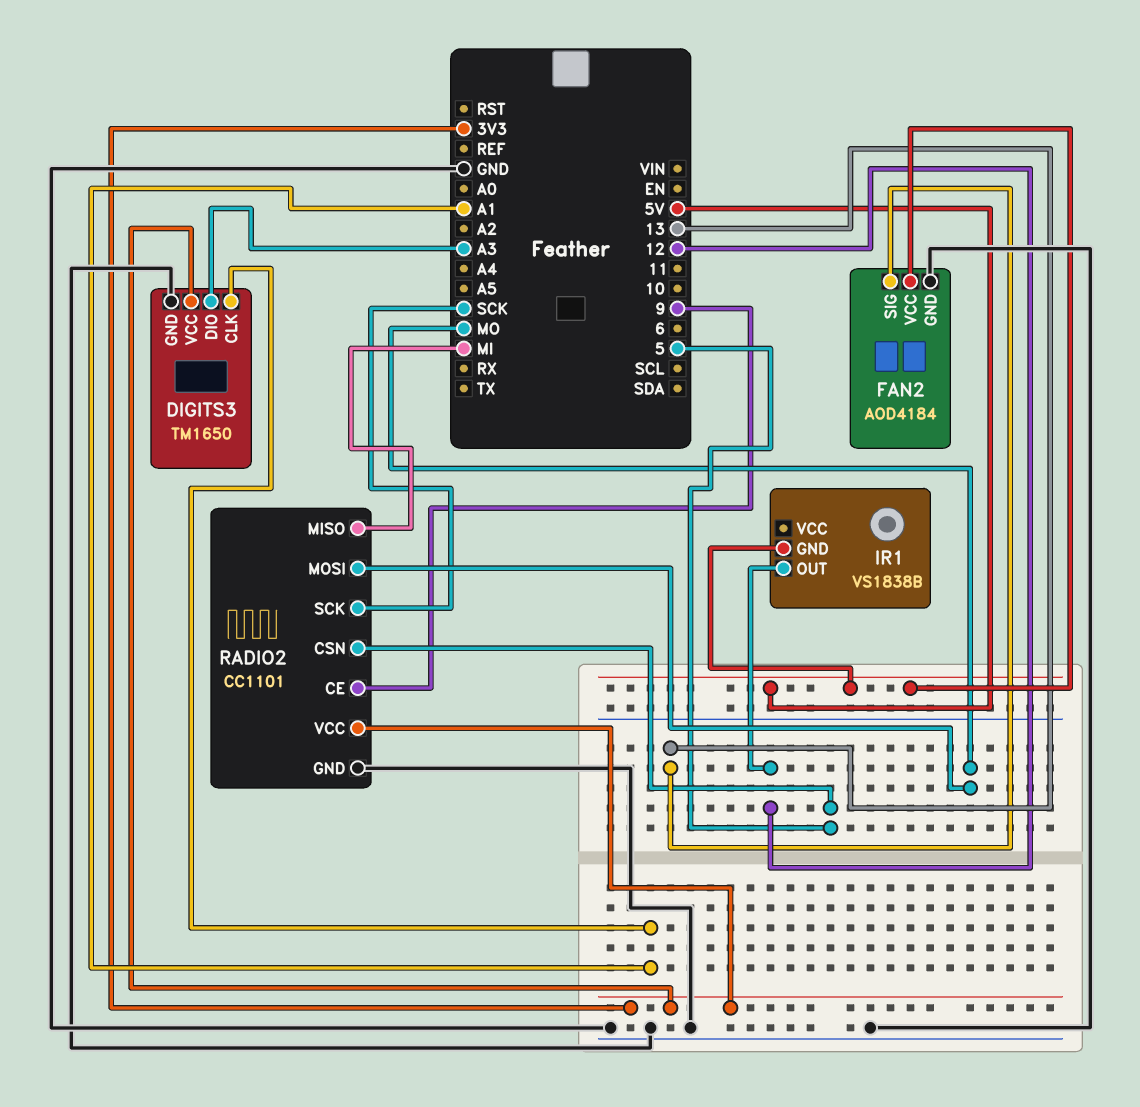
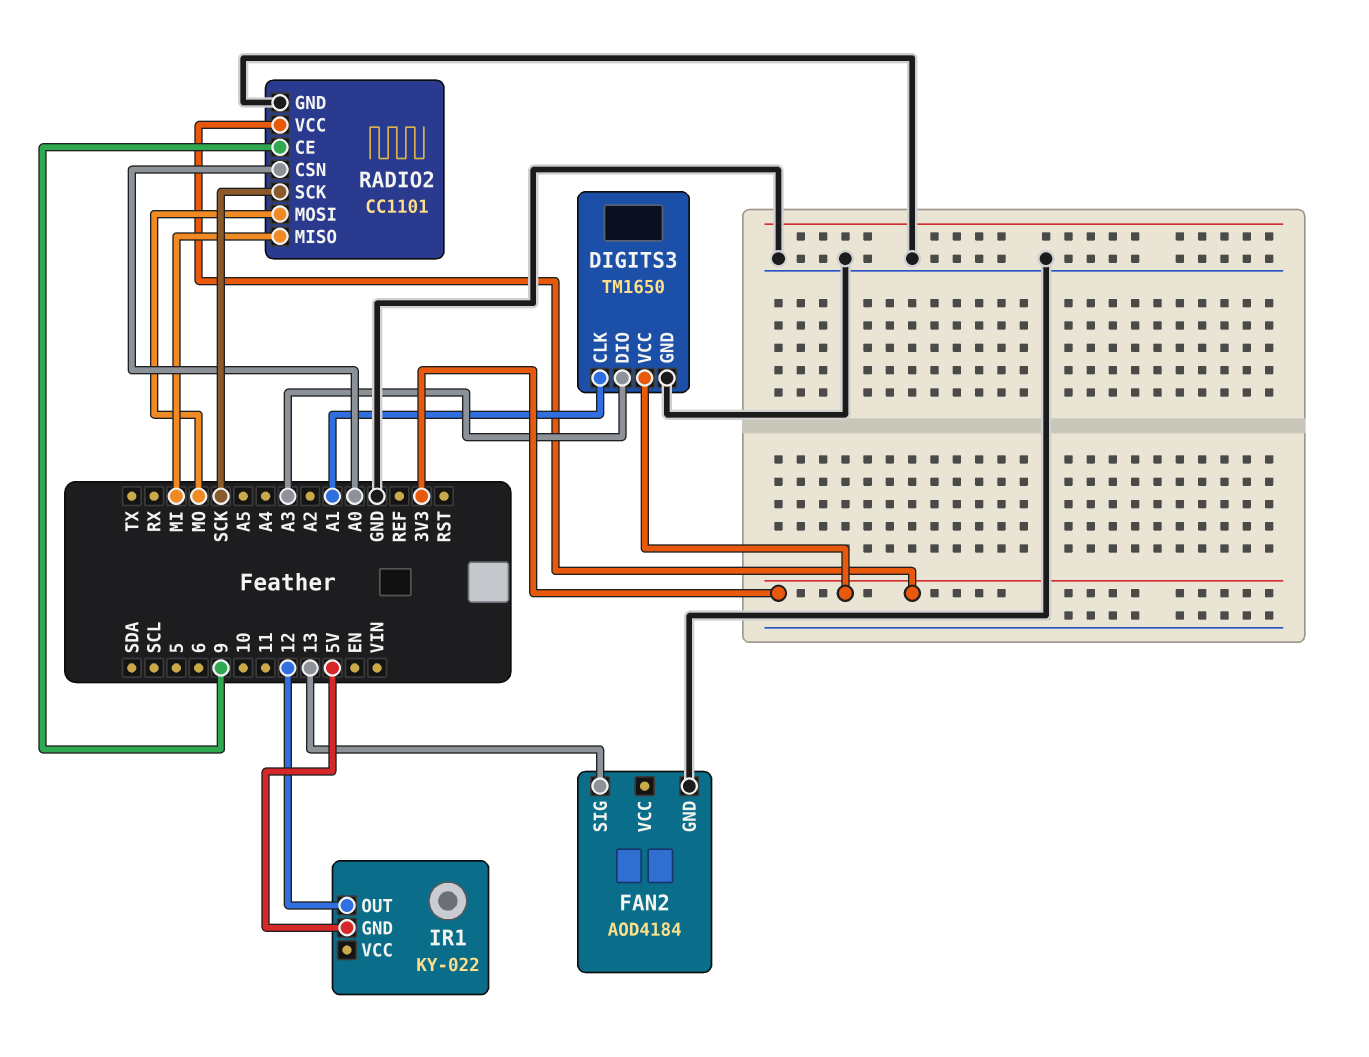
FAN2 pin VCC: 5V -> none
IR1: VS1838B -> KY-022
RADIO2 pin CSN: 5 -> A0

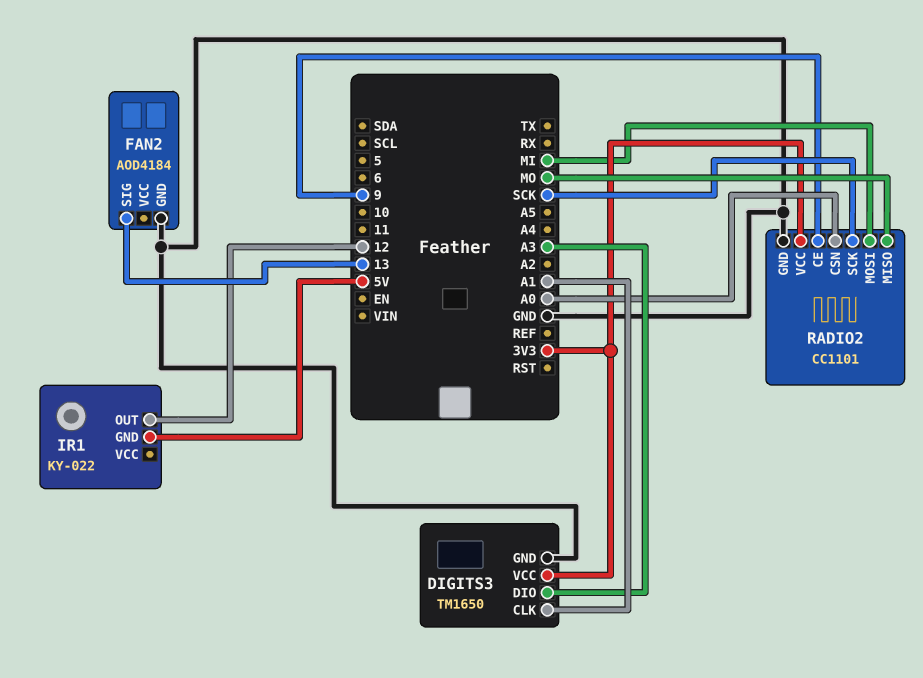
RADIO2 pin MISO: MI -> MO
RADIO2 pin MOSI: MO -> MI

